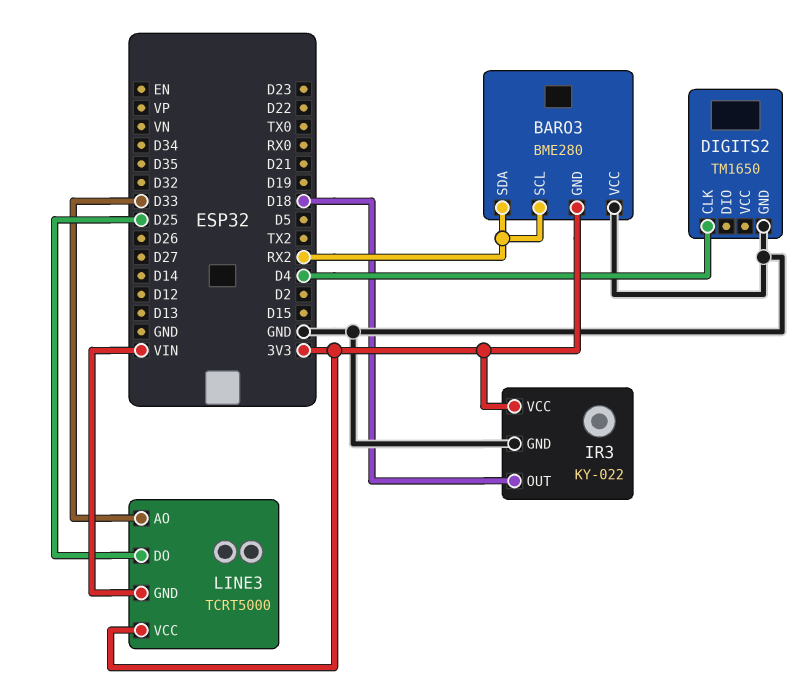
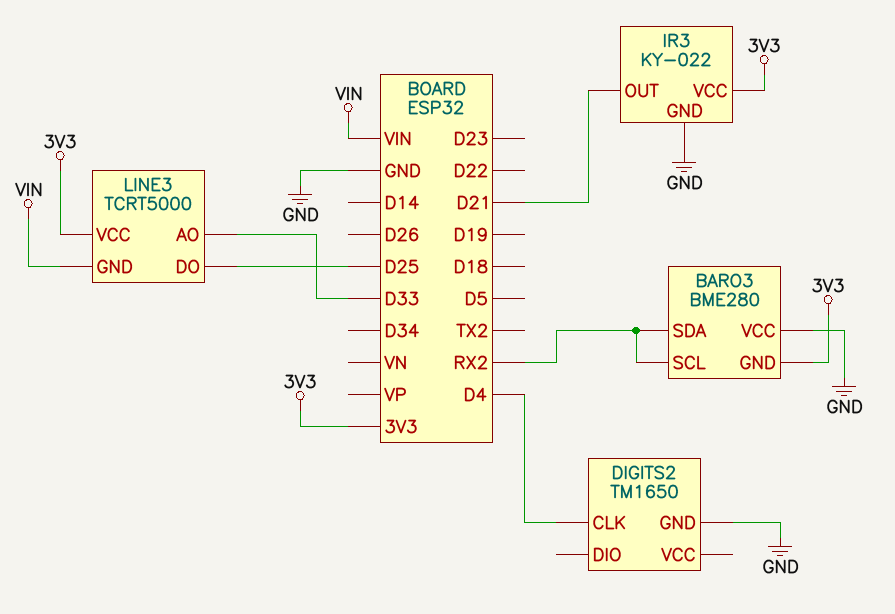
IR3 pin OUT: D18 -> D21

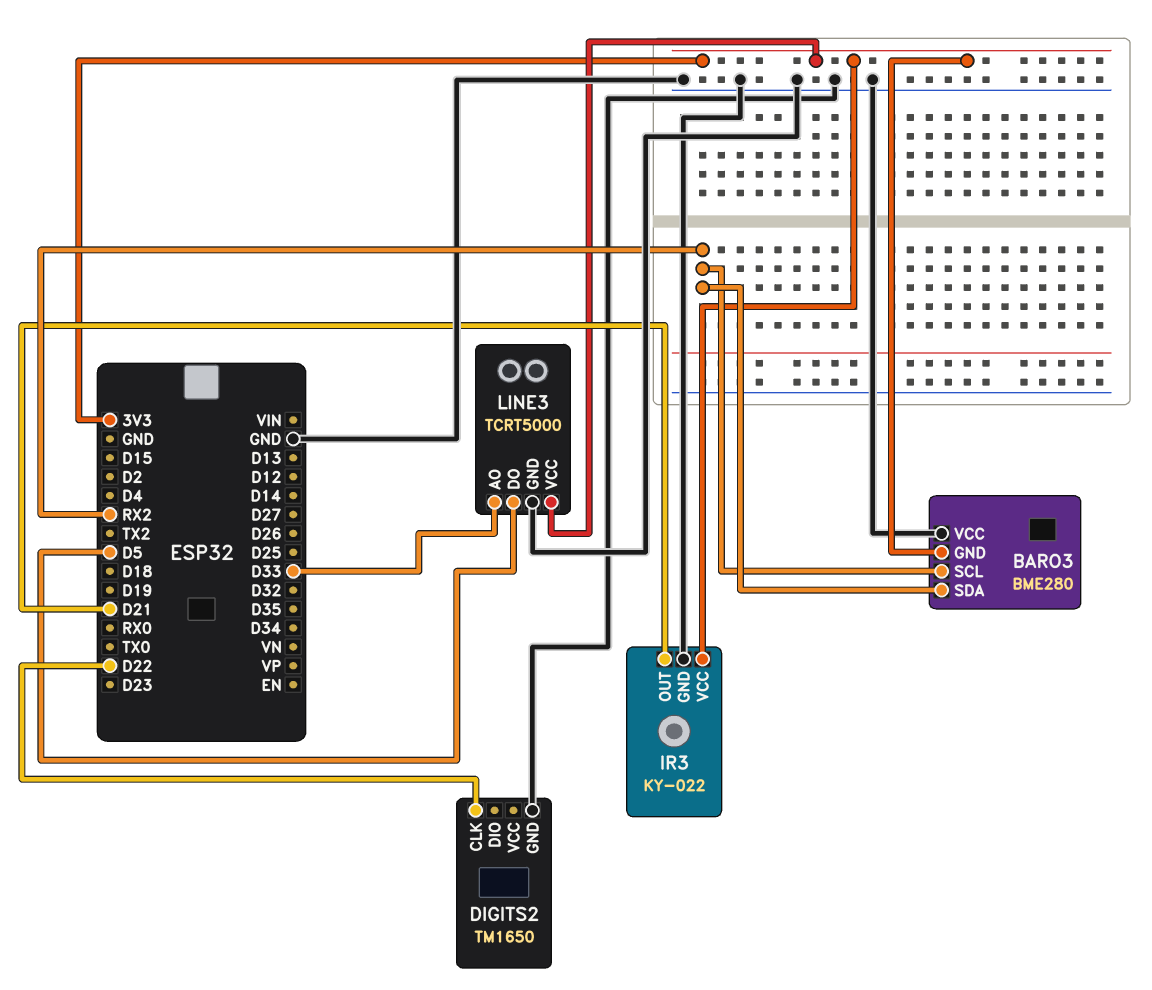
DIGITS2 pin CLK: D4 -> D22
LINE3 pin DO: D25 -> D5
LINE3 pin GND: VIN -> GND

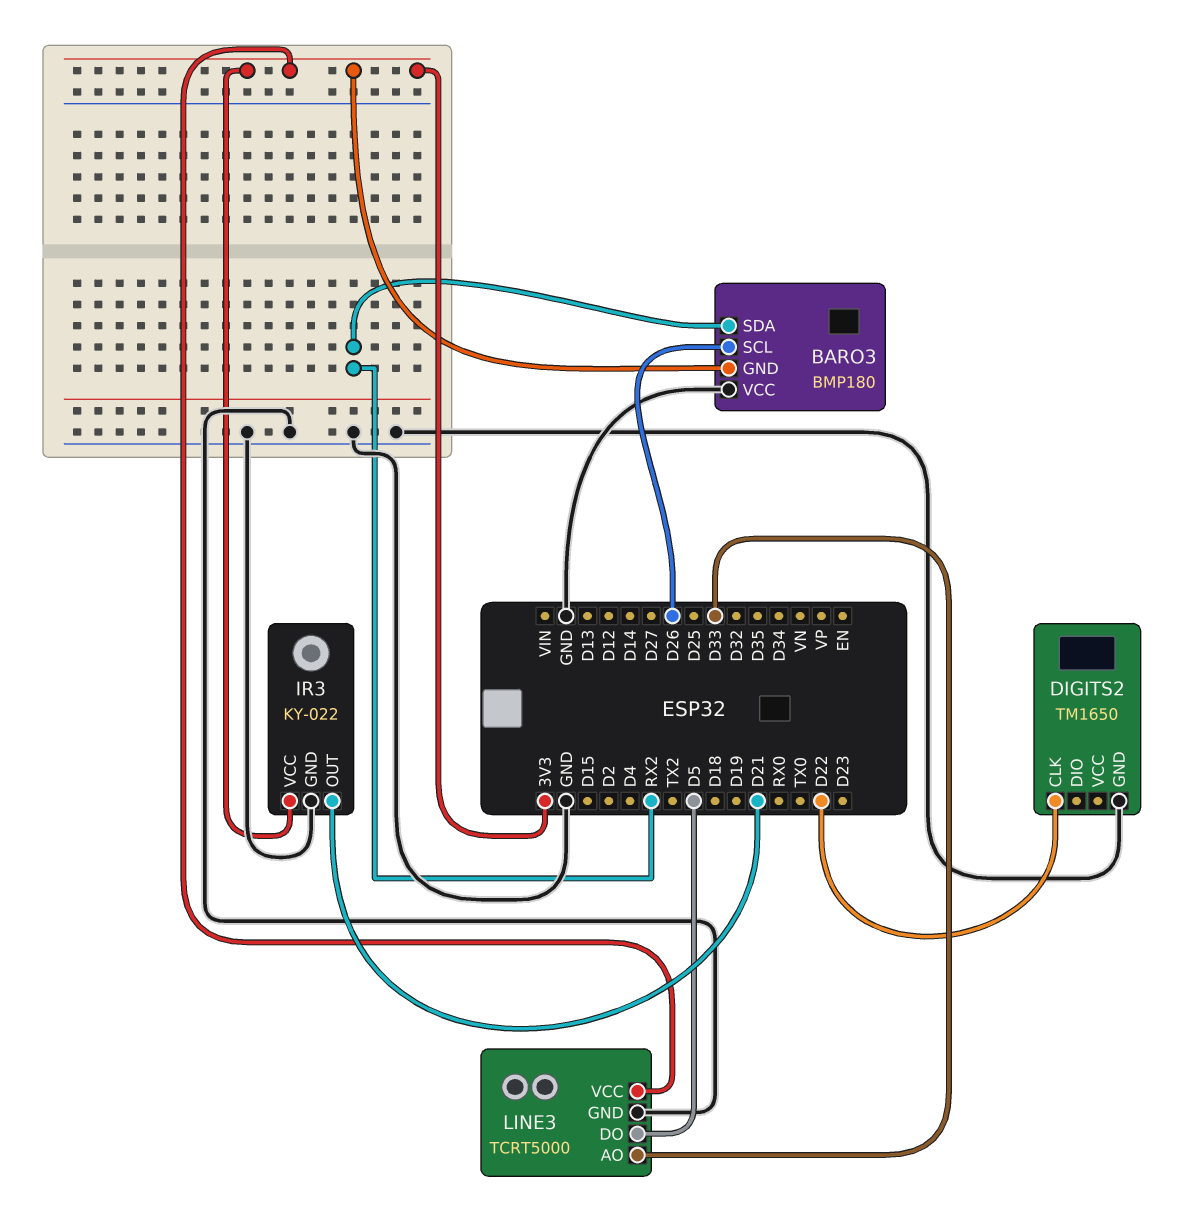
BARO3: BME280 -> BMP180
BARO3 pin SCL: RX2 -> D26

